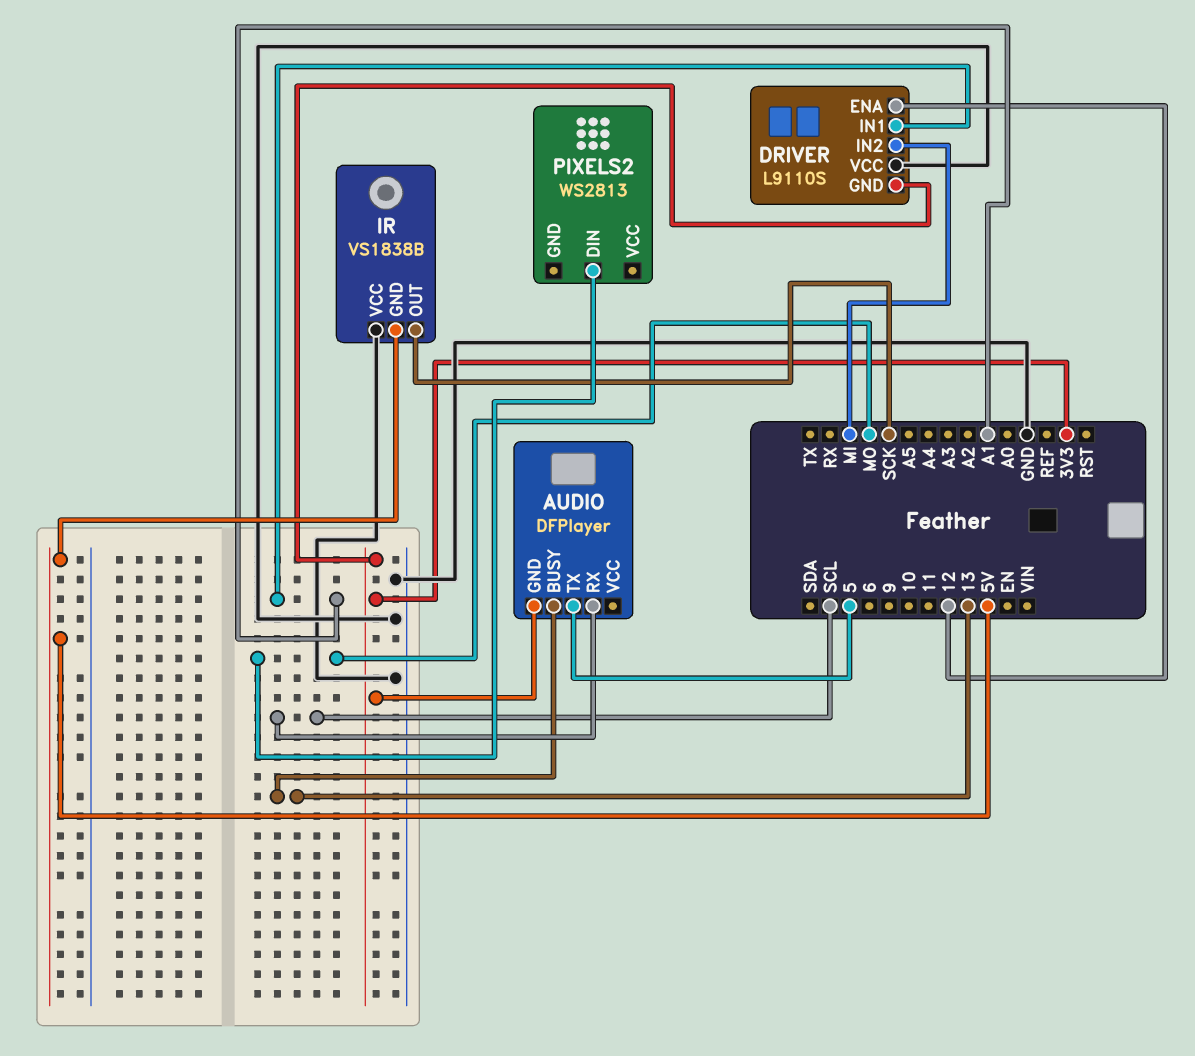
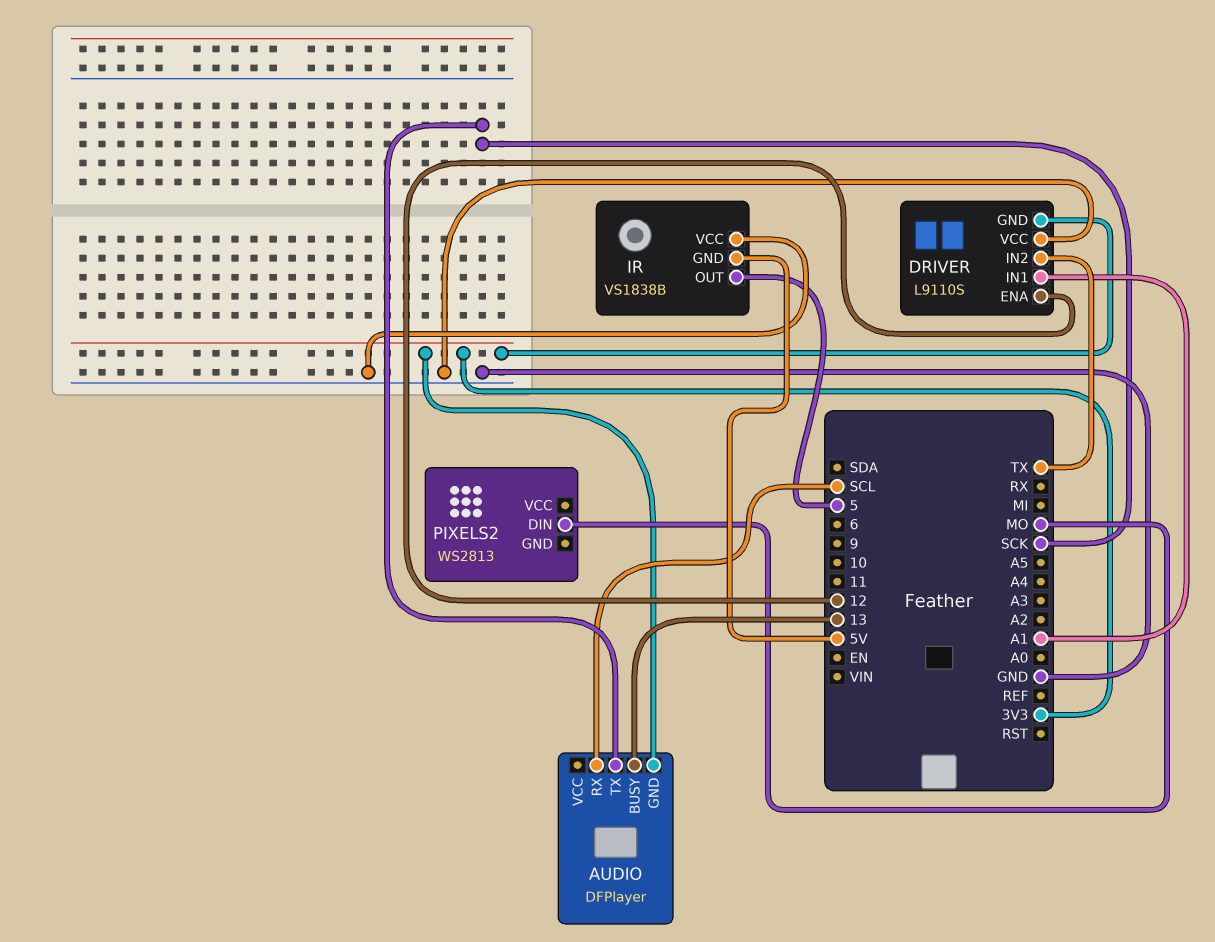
AUDIO pin TX: 5 -> SCK
DRIVER pin IN2: MI -> TX
IR pin OUT: SCK -> 5

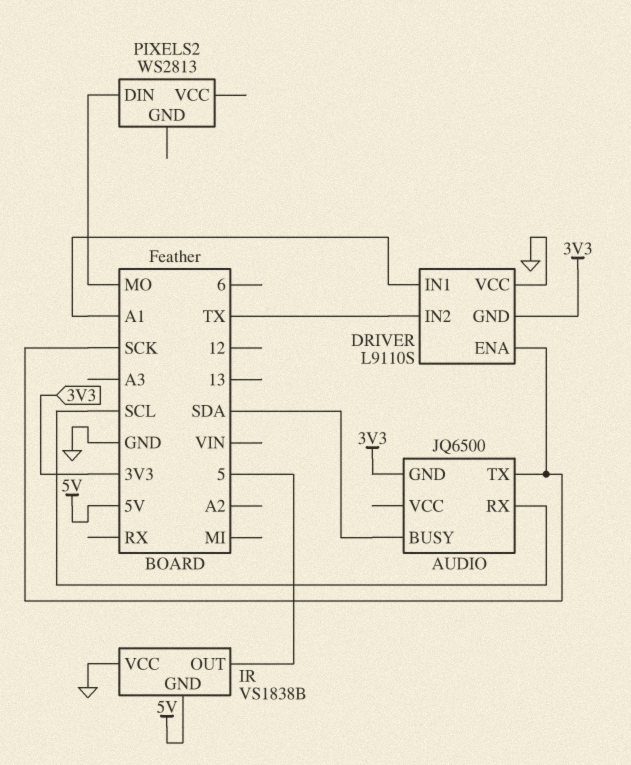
AUDIO: DFPlayer -> JQ6500
AUDIO pin BUSY: 13 -> SDA
DRIVER pin ENA: 12 -> SCK

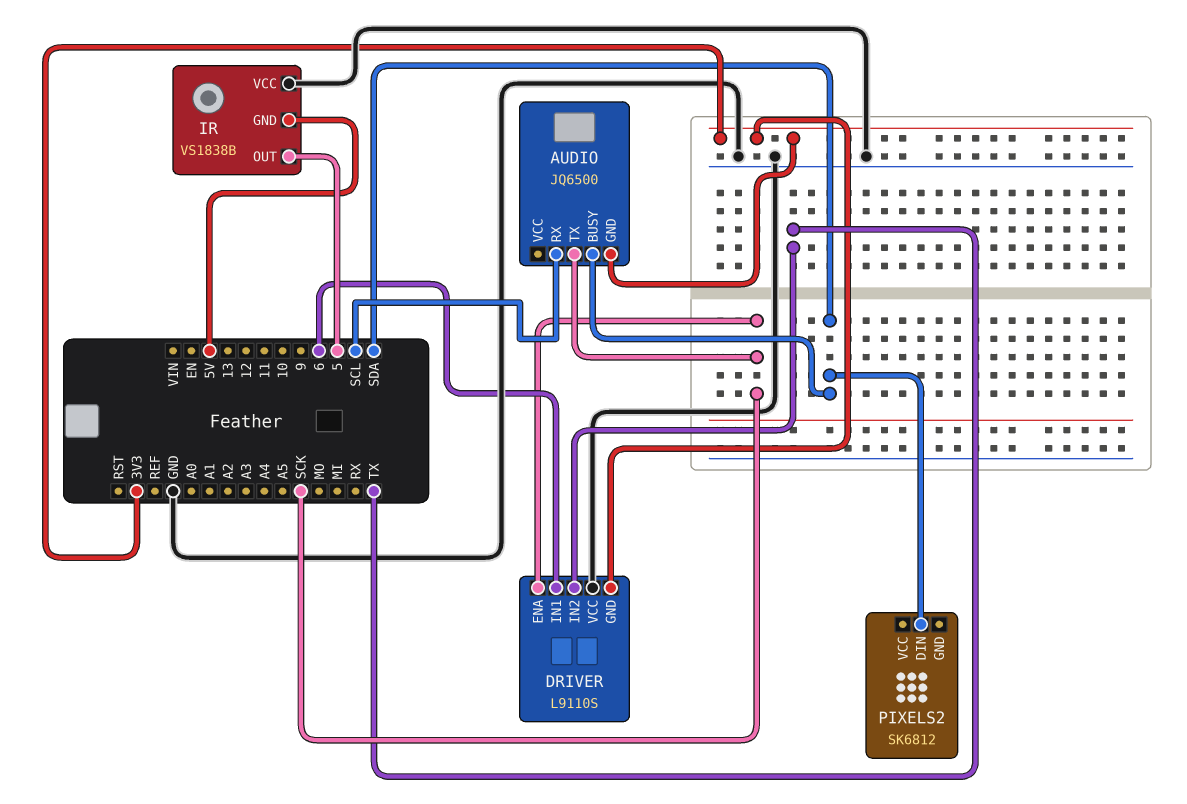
DRIVER pin IN1: A1 -> 6
PIXELS2: WS2813 -> SK6812
PIXELS2 pin DIN: MO -> SDA

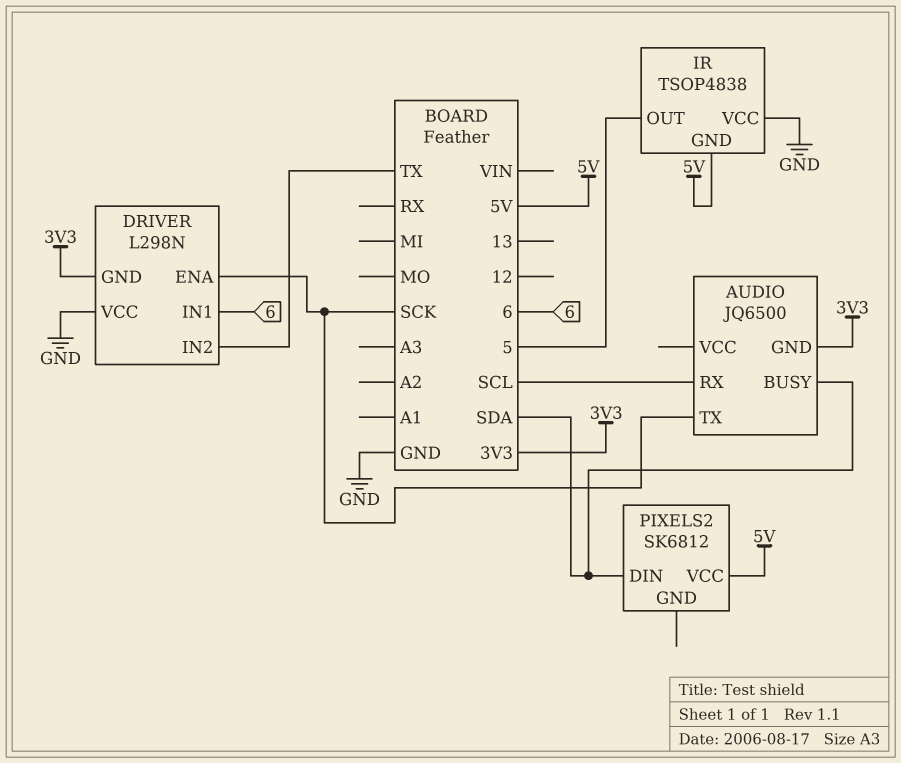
DRIVER: L9110S -> L298N
IR: VS1838B -> TSOP4838
PIXELS2 pin VCC: none -> 5V

